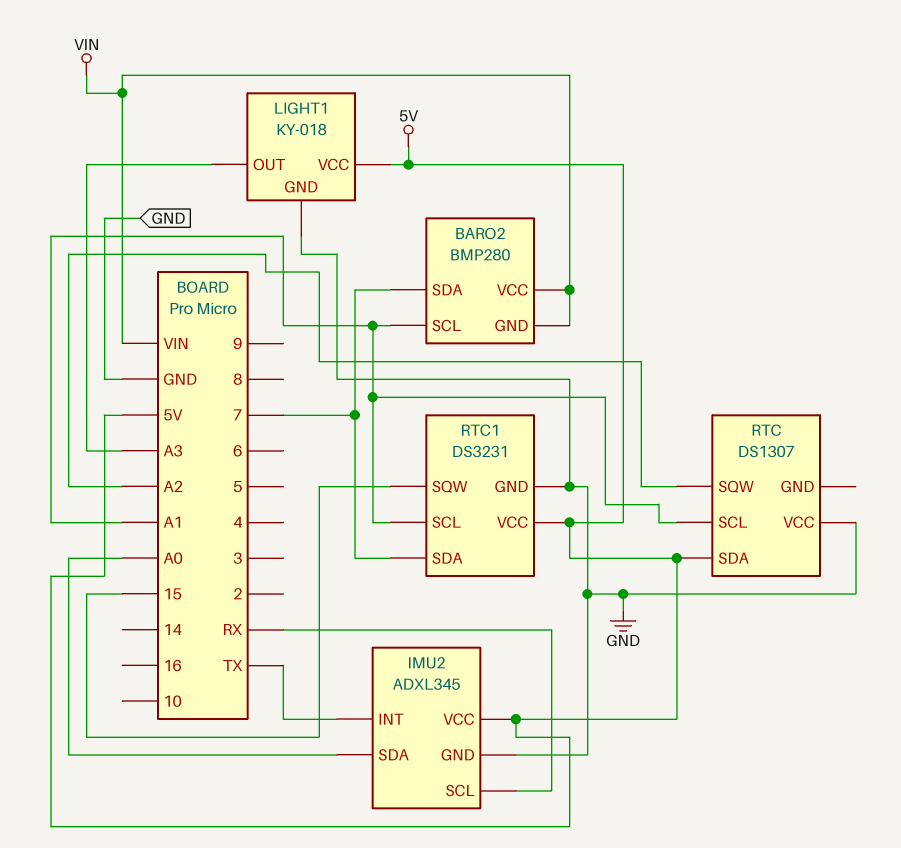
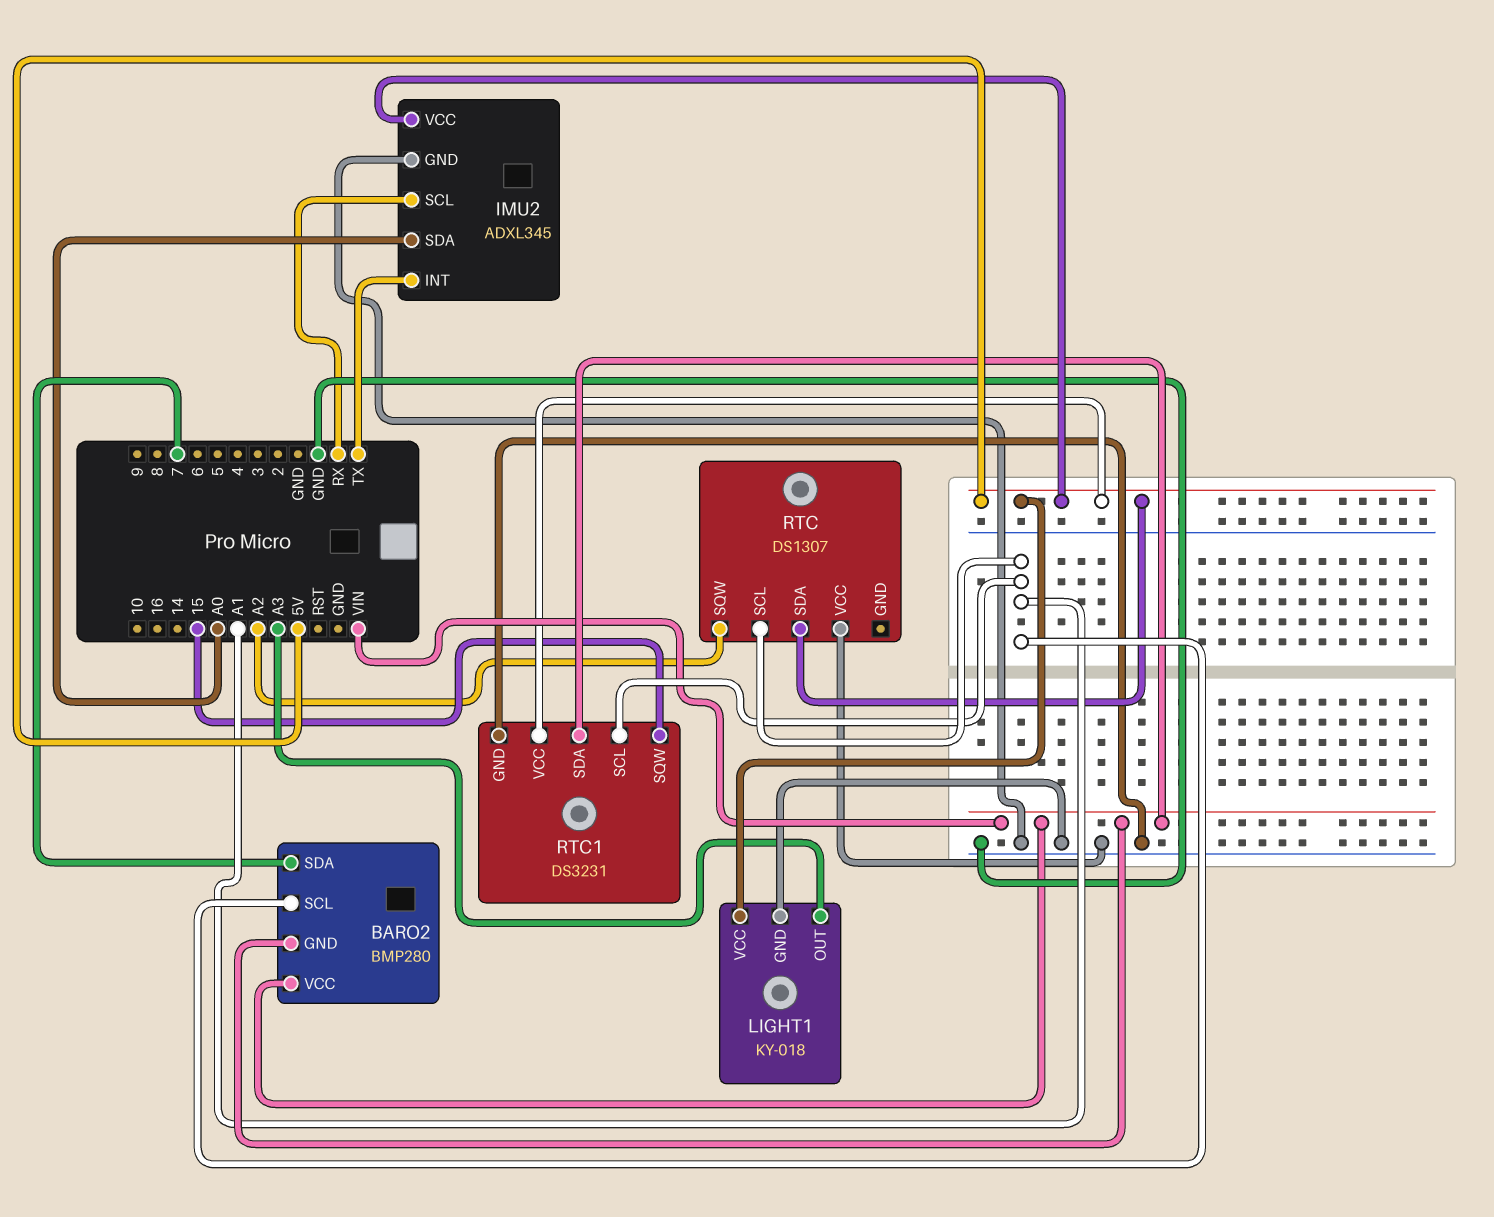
RTC1 pin SDA: 7 -> VIN

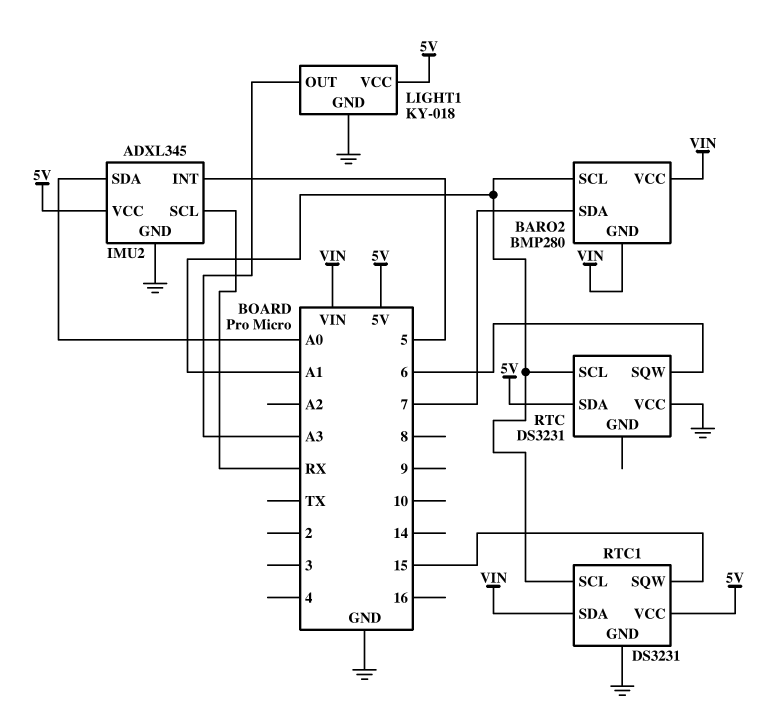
IMU2 pin INT: TX -> 5
RTC: DS1307 -> DS3231
RTC pin SQW: A2 -> 6

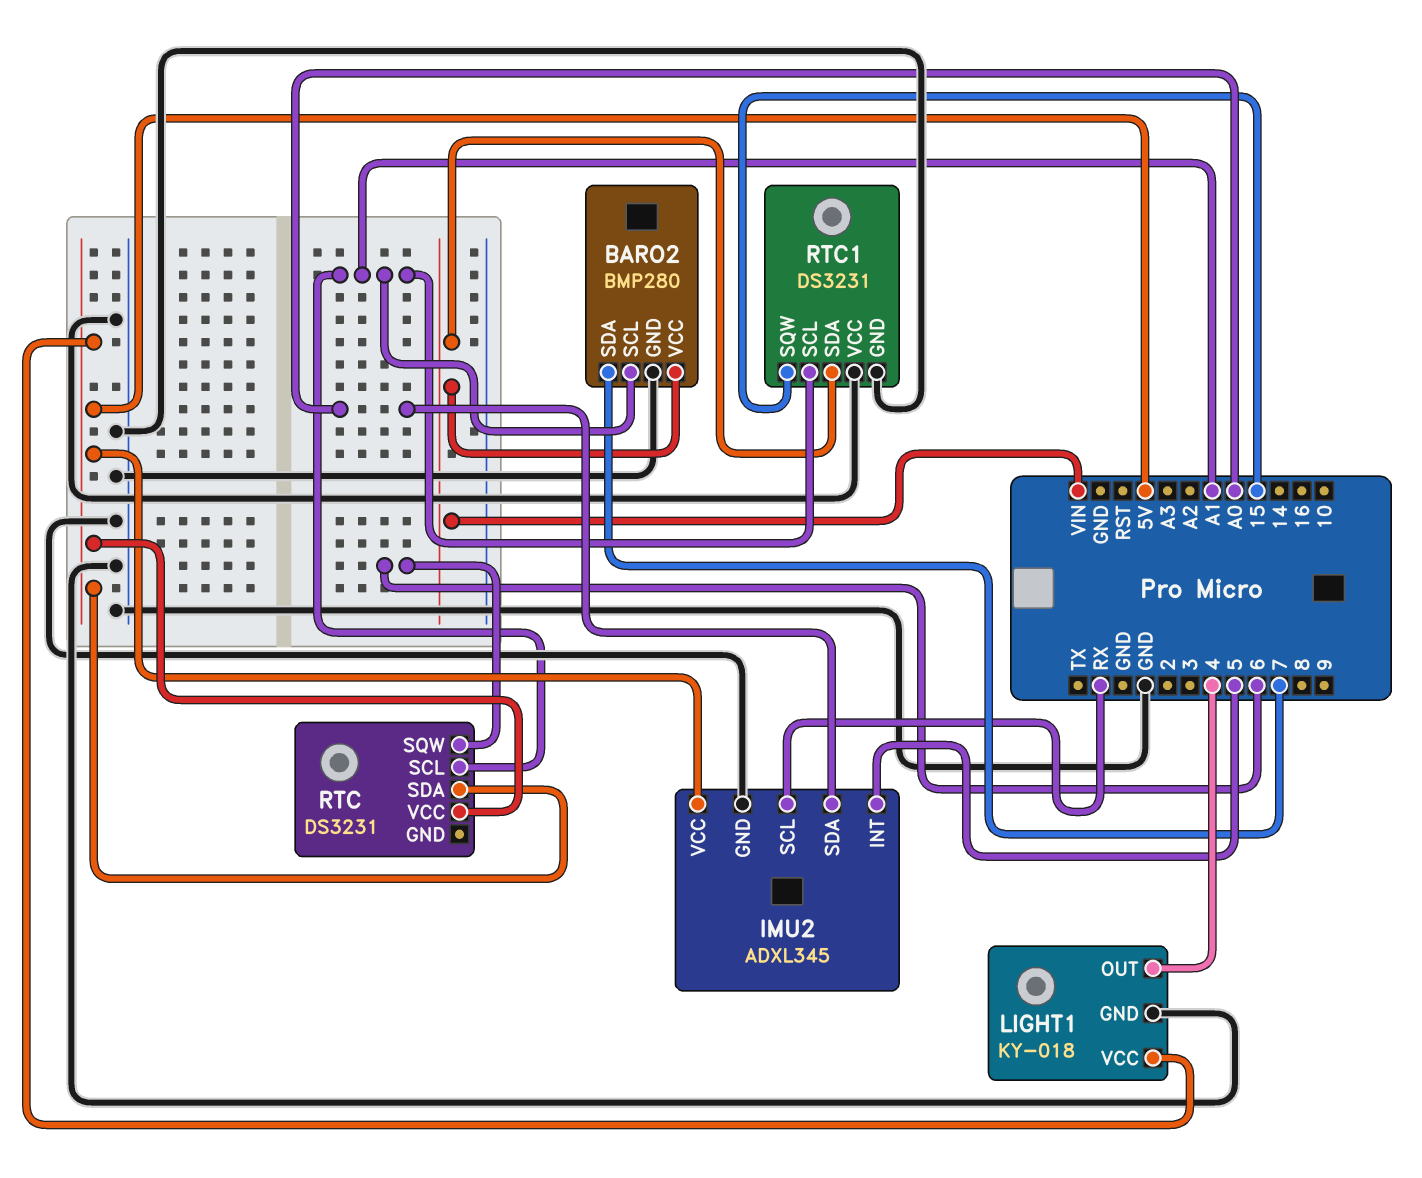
BARO2 pin GND: VIN -> GND
LIGHT1 pin OUT: A3 -> 4
RTC pin VCC: GND -> 5V
RTC1 pin VCC: 5V -> GND

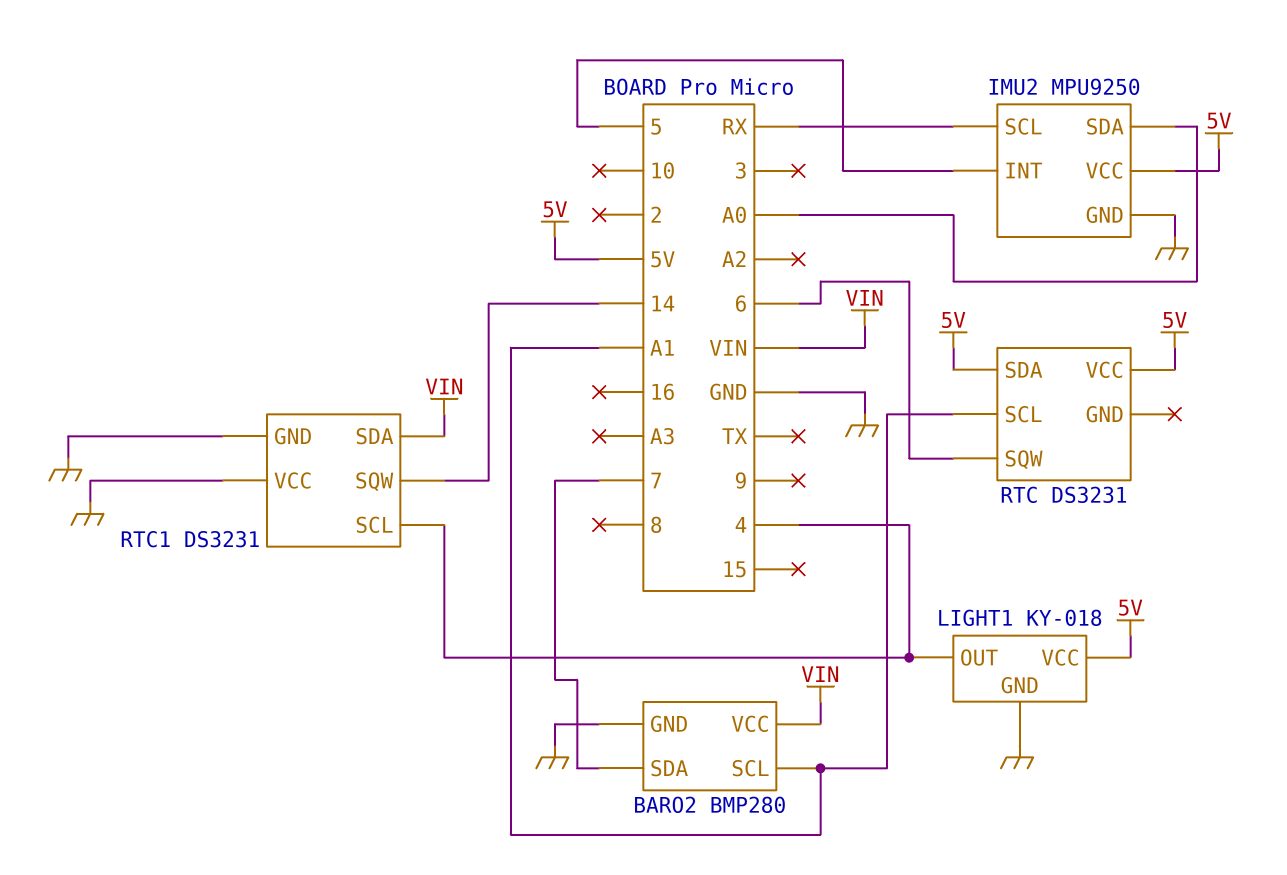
IMU2: ADXL345 -> MPU9250
RTC1 pin SCL: A1 -> 4
RTC1 pin SQW: 15 -> 14

